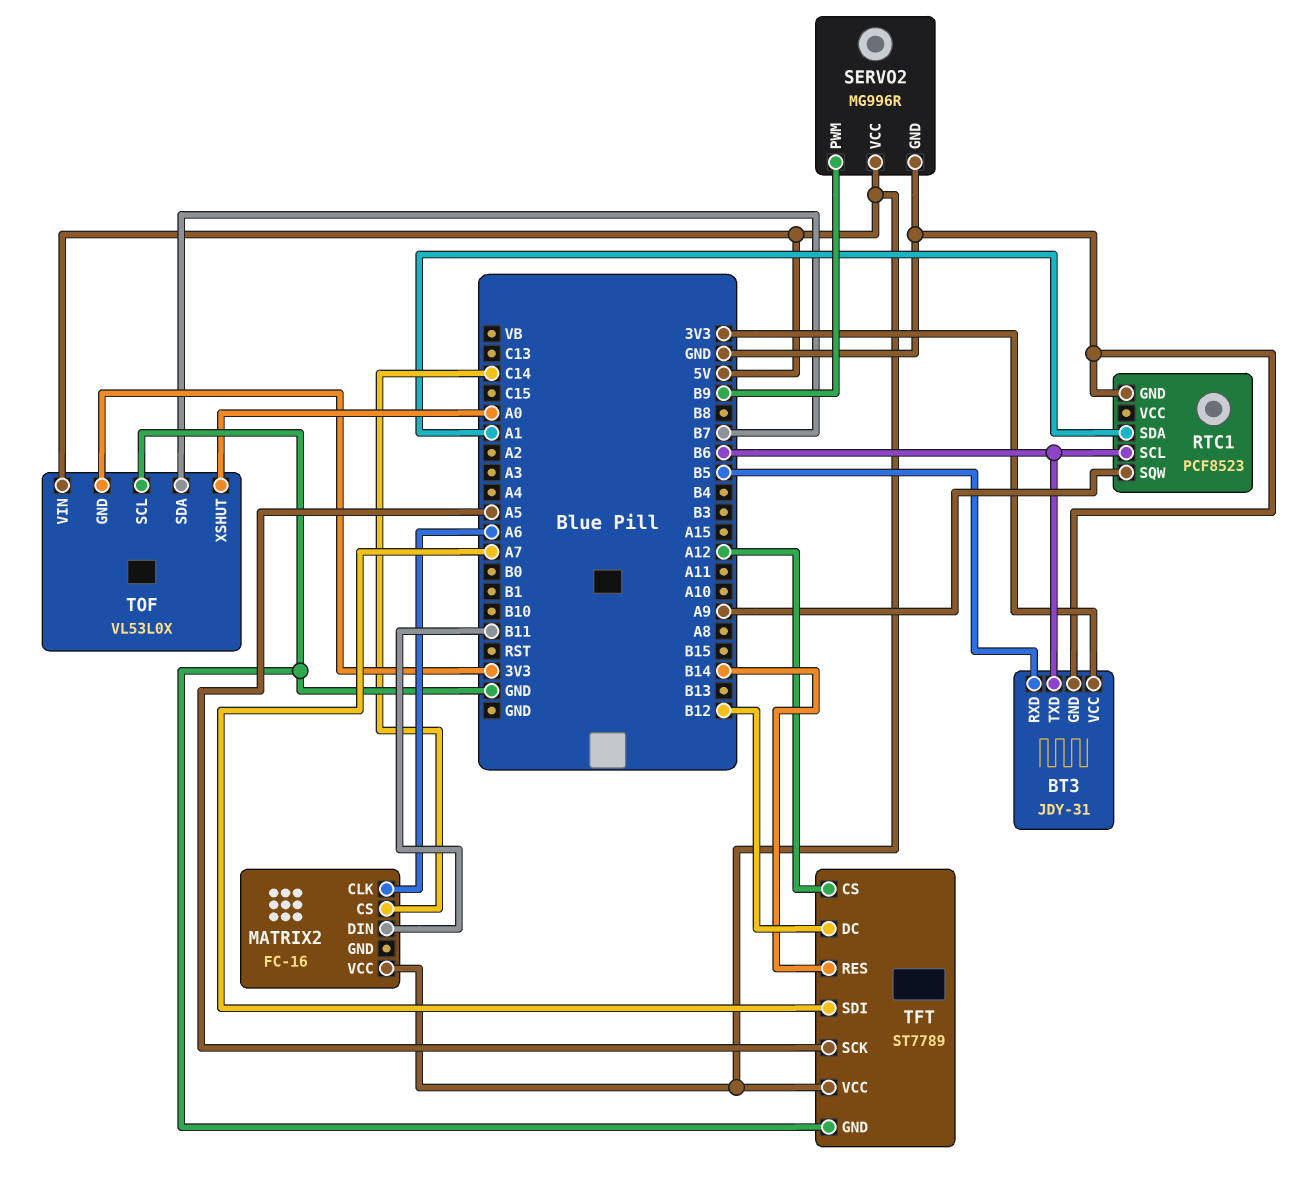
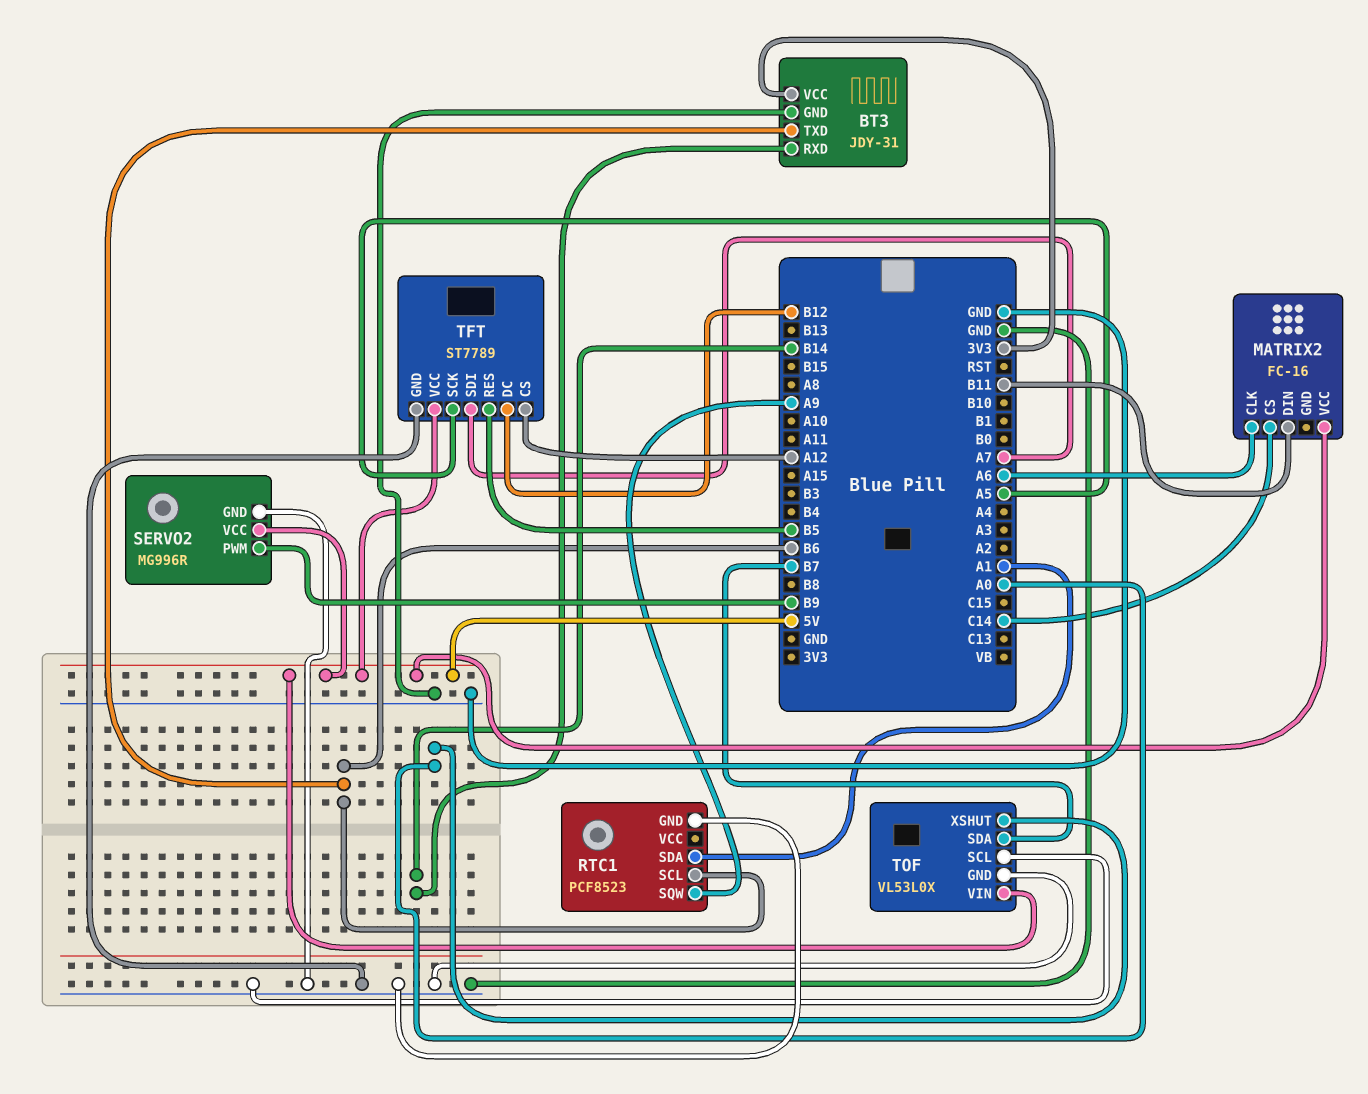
BT3 pin RXD: B5 -> B14
TFT pin RES: B14 -> B5
TOF pin GND: 3V3 -> GND

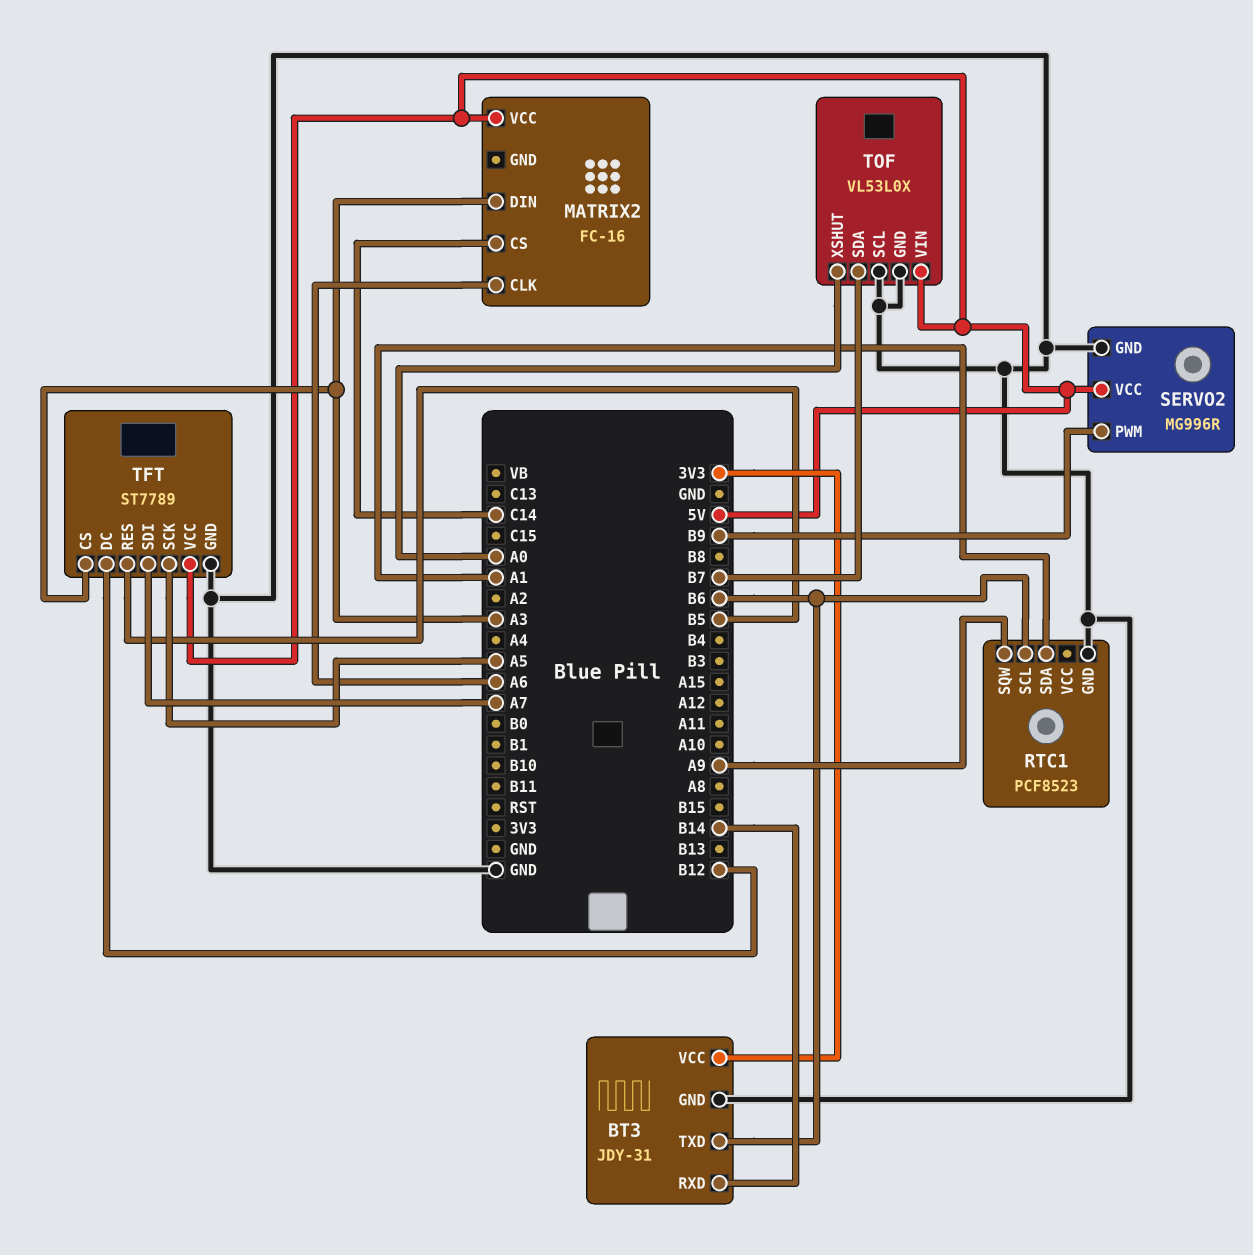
MATRIX2 pin DIN: B11 -> A3
TFT pin CS: A12 -> A3

